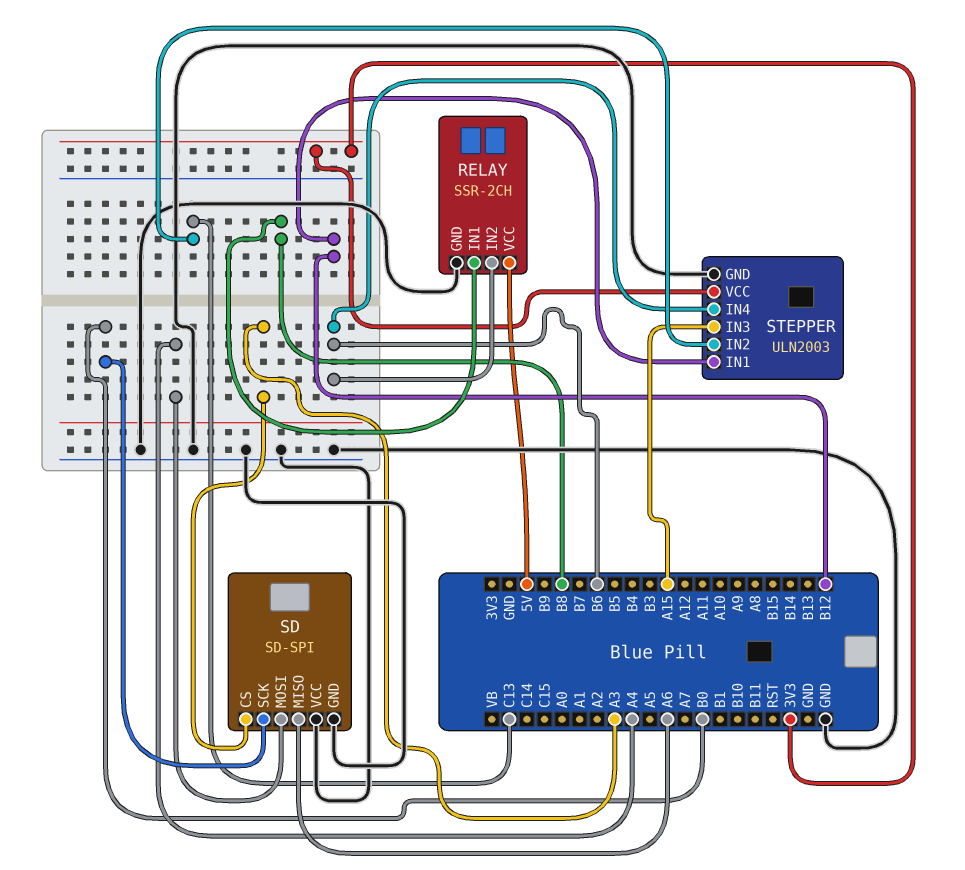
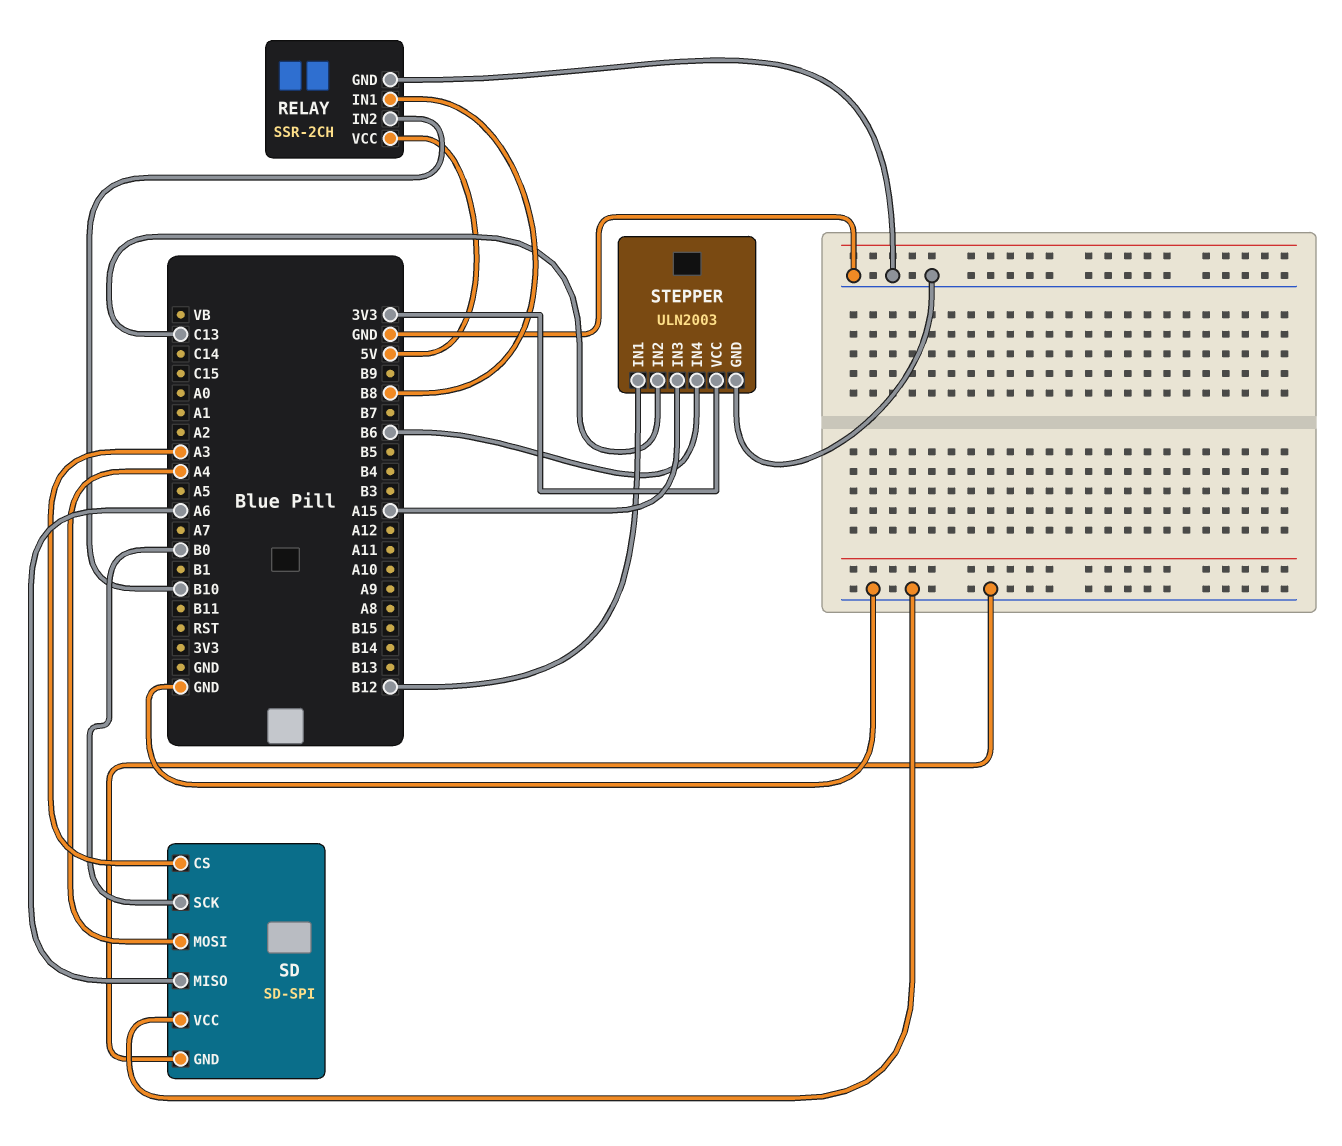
RELAY pin IN2: B6 -> B10

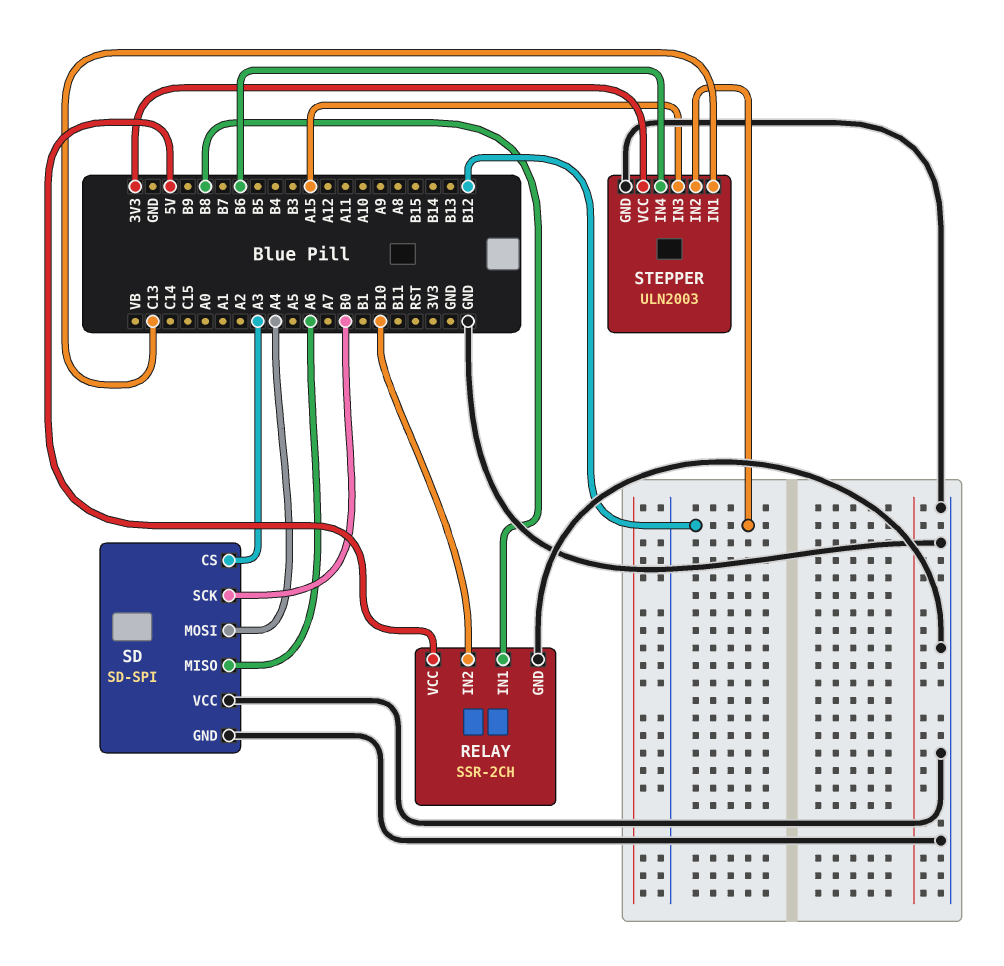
STEPPER pin IN1: B12 -> C13
STEPPER pin IN2: C13 -> B12

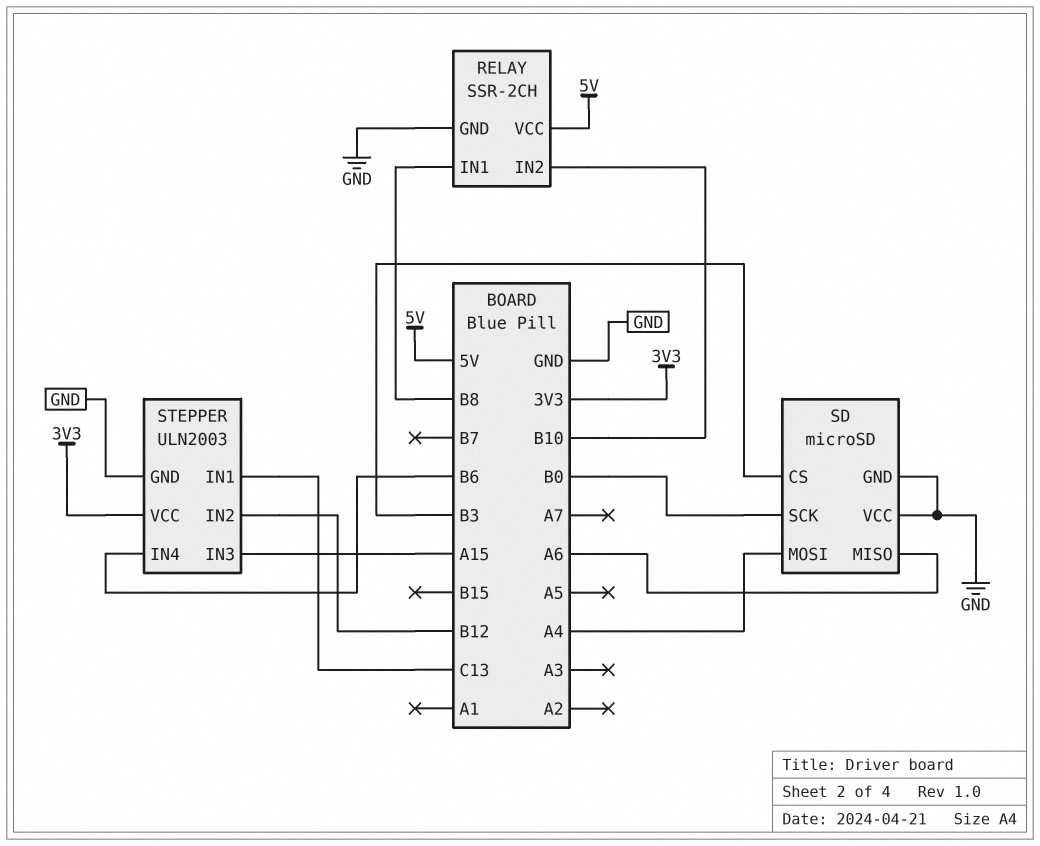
SD: SD-SPI -> microSD
SD pin CS: A3 -> B3

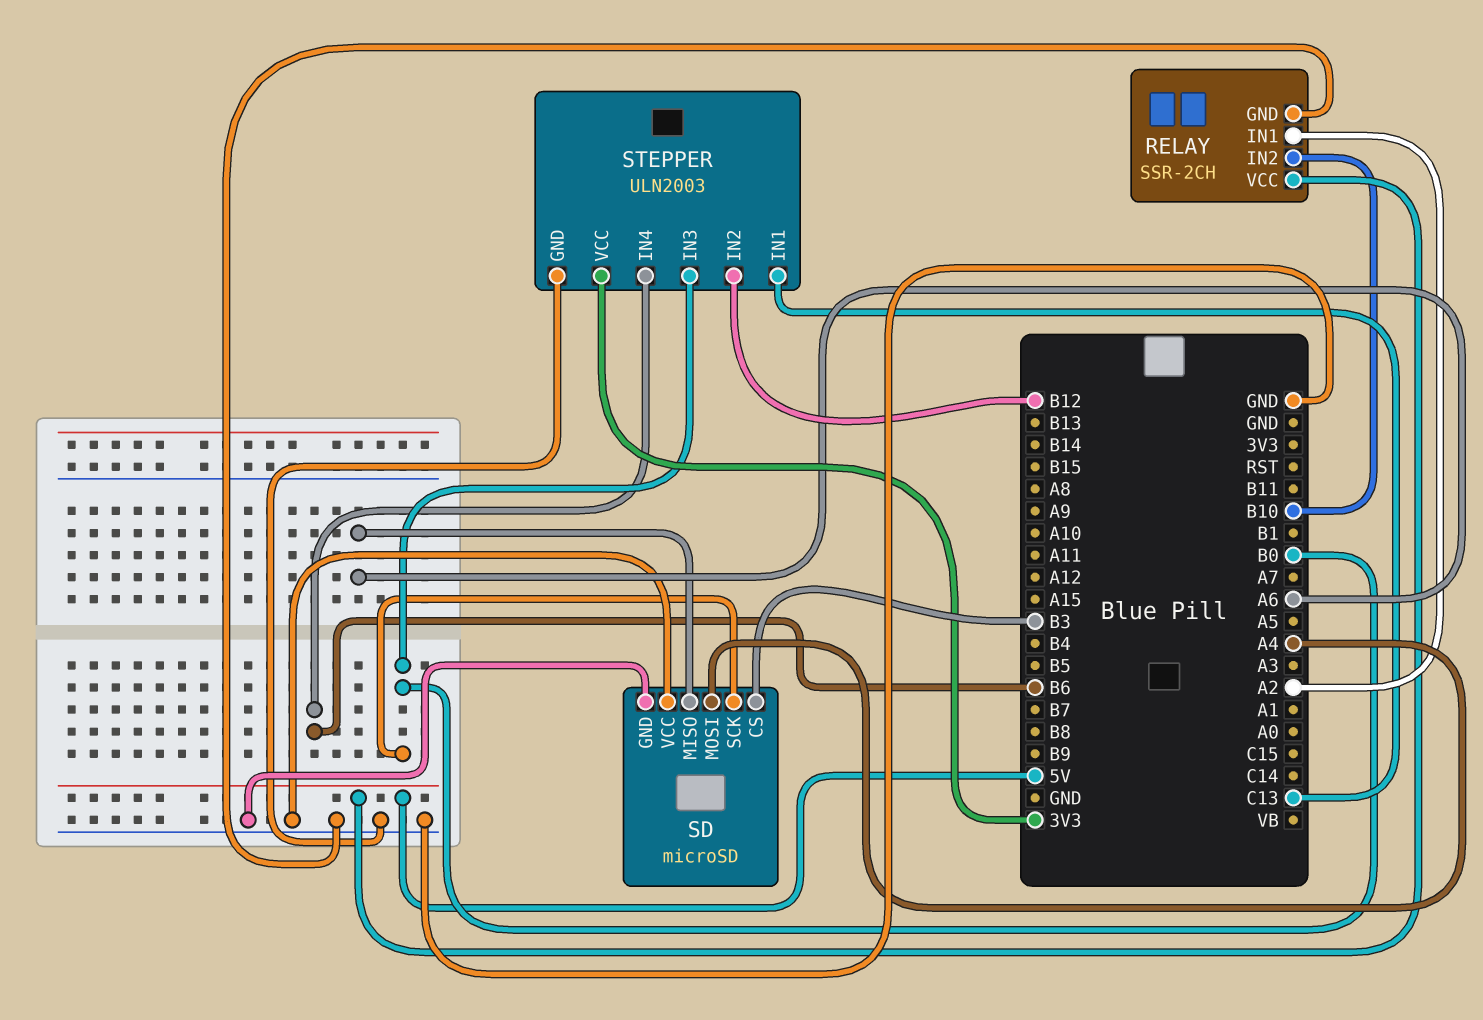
RELAY pin IN1: B8 -> A2
STEPPER pin IN3: A15 -> B0

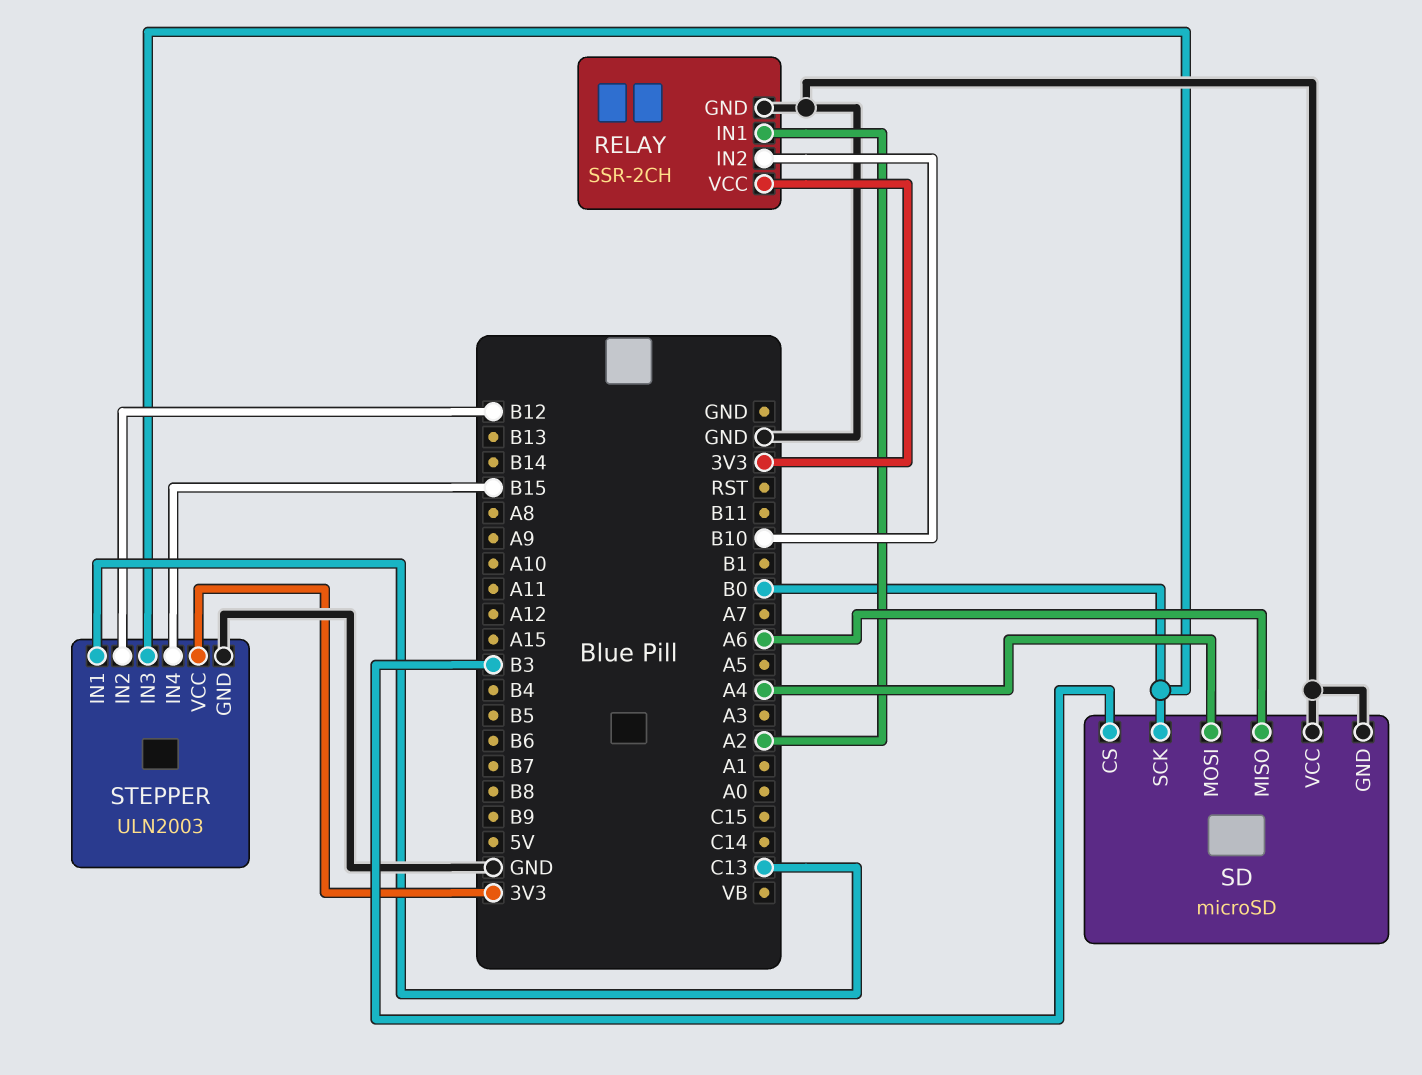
RELAY pin VCC: 5V -> 3V3
STEPPER pin IN4: B6 -> B15

